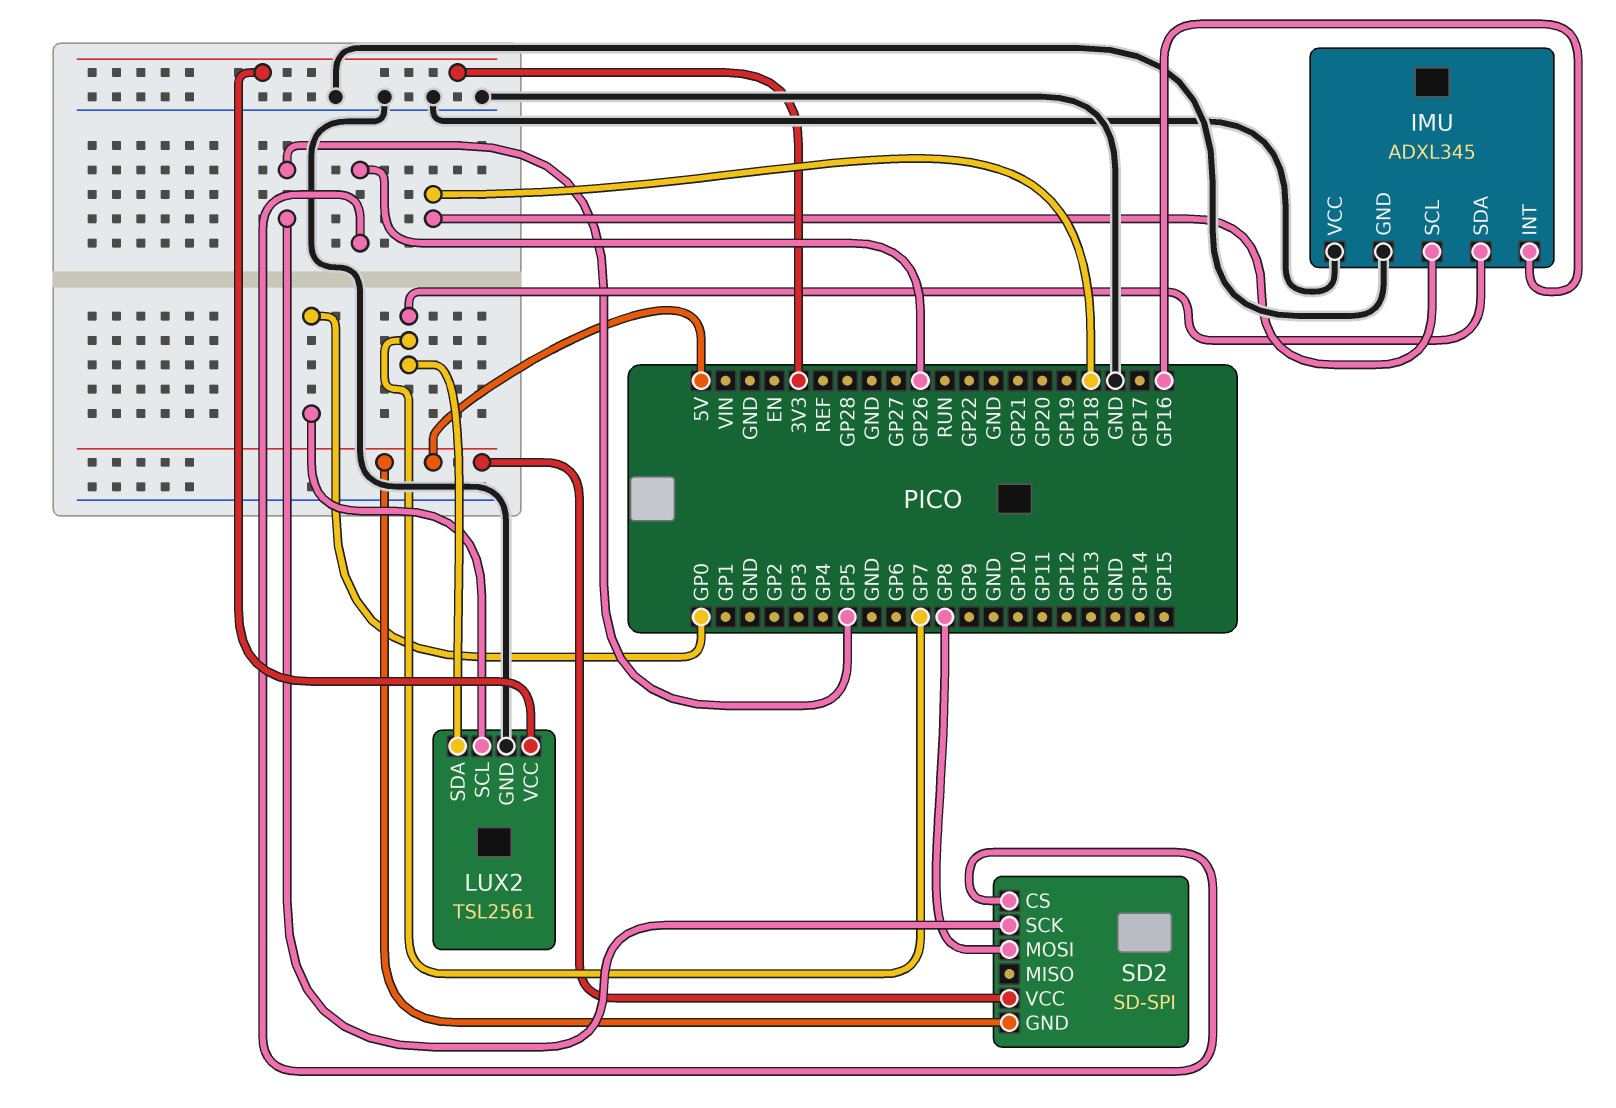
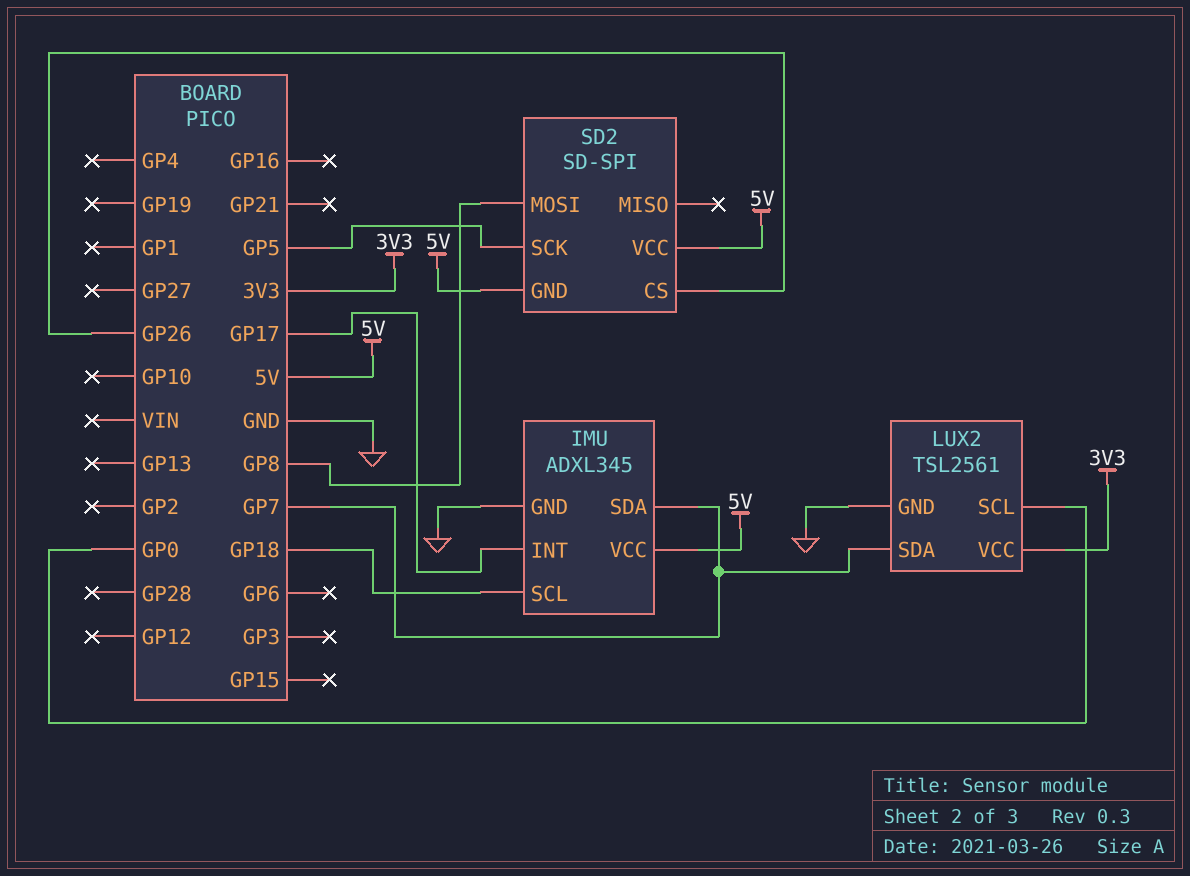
IMU pin INT: GP16 -> GP17
IMU pin VCC: GND -> 5V

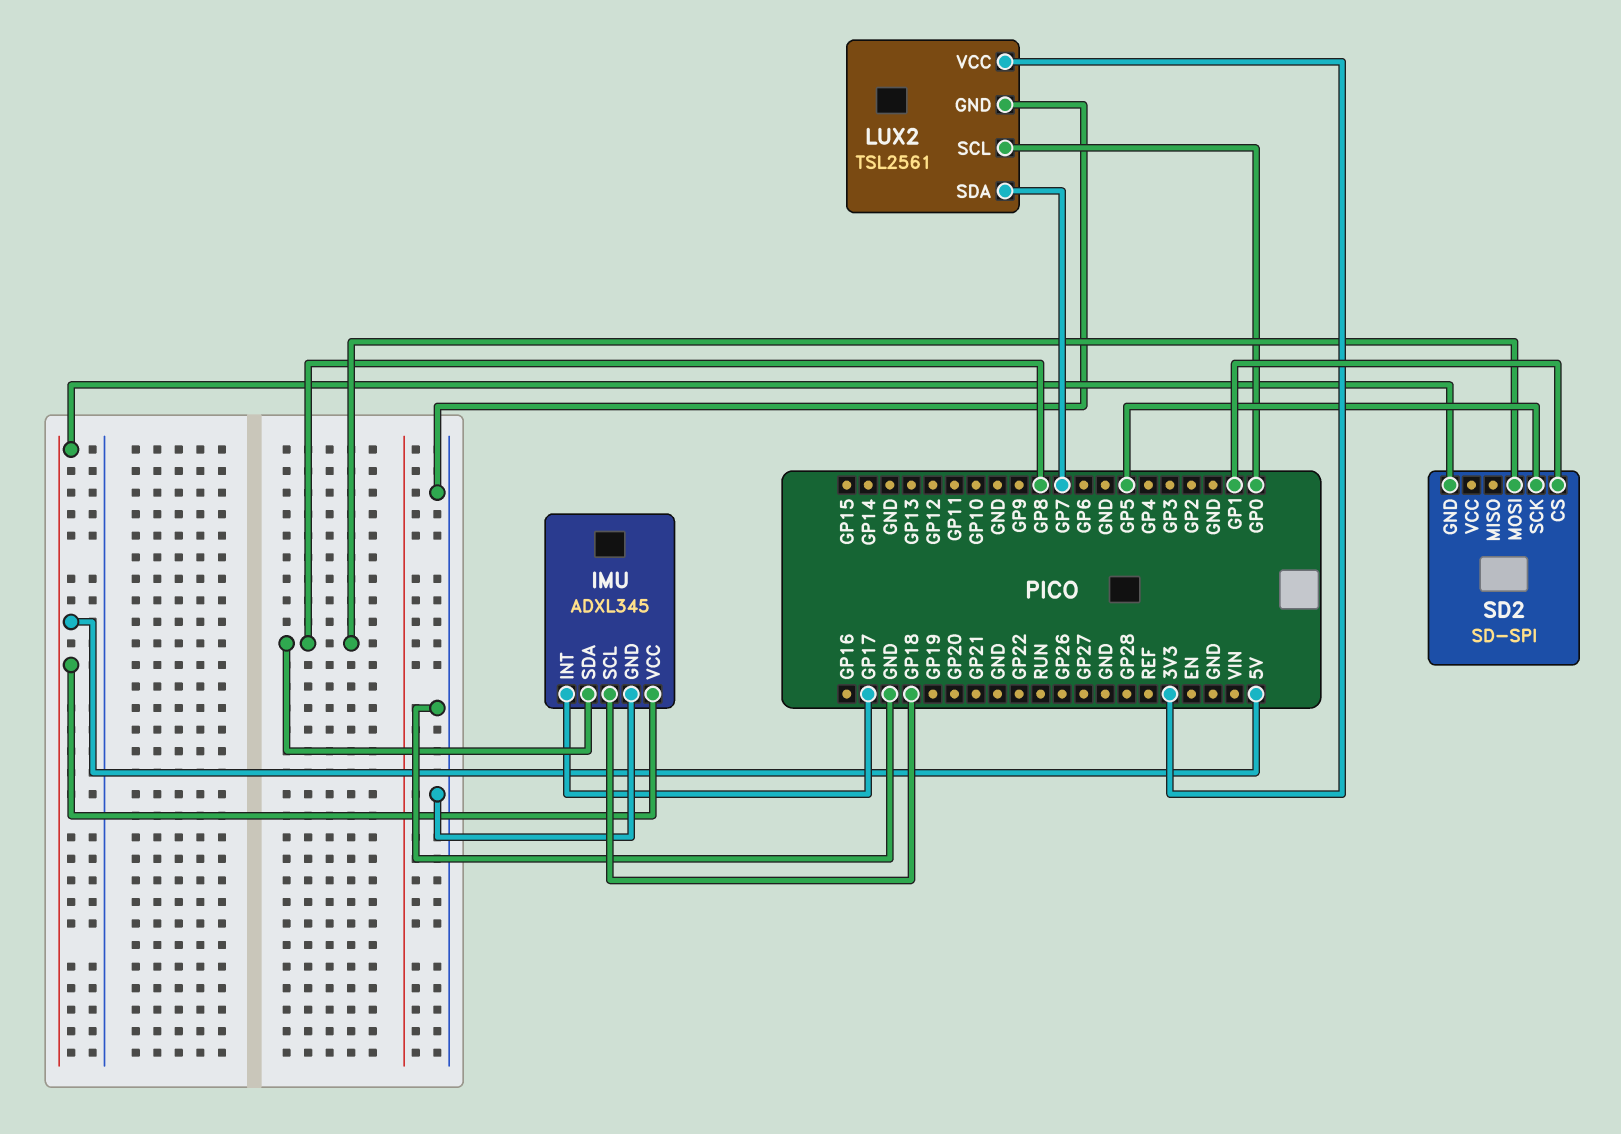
IMU pin SDA: GP7 -> GP8
SD2 pin CS: GP26 -> GP1
SD2 pin VCC: 5V -> none

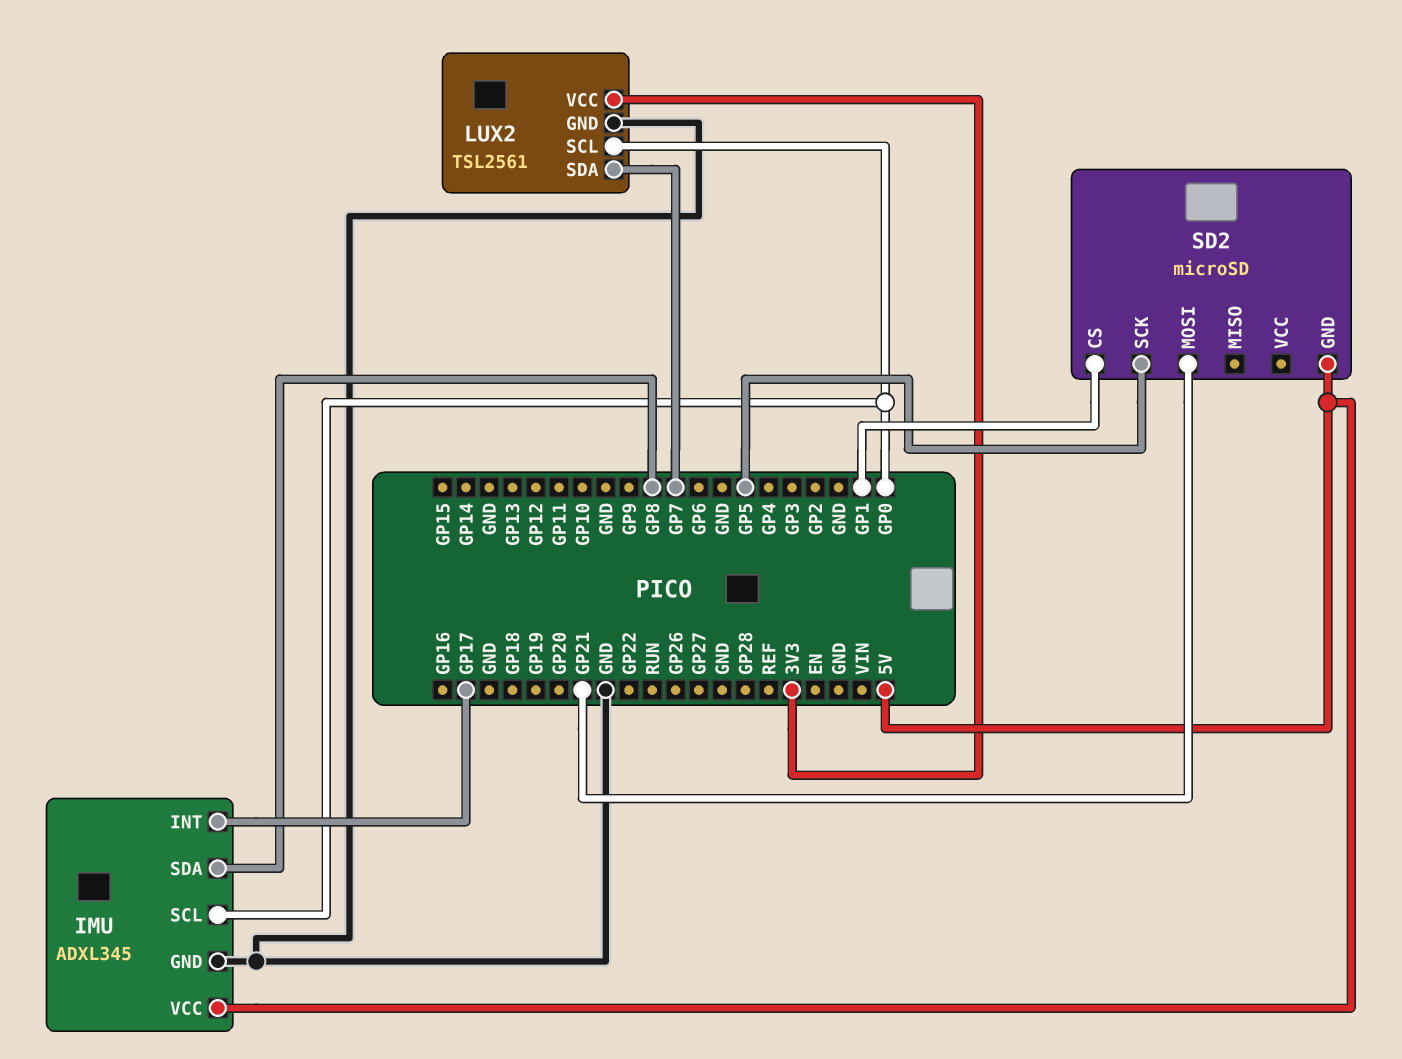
IMU pin SCL: GP18 -> GP0
SD2: SD-SPI -> microSD
SD2 pin MOSI: GP8 -> GP21

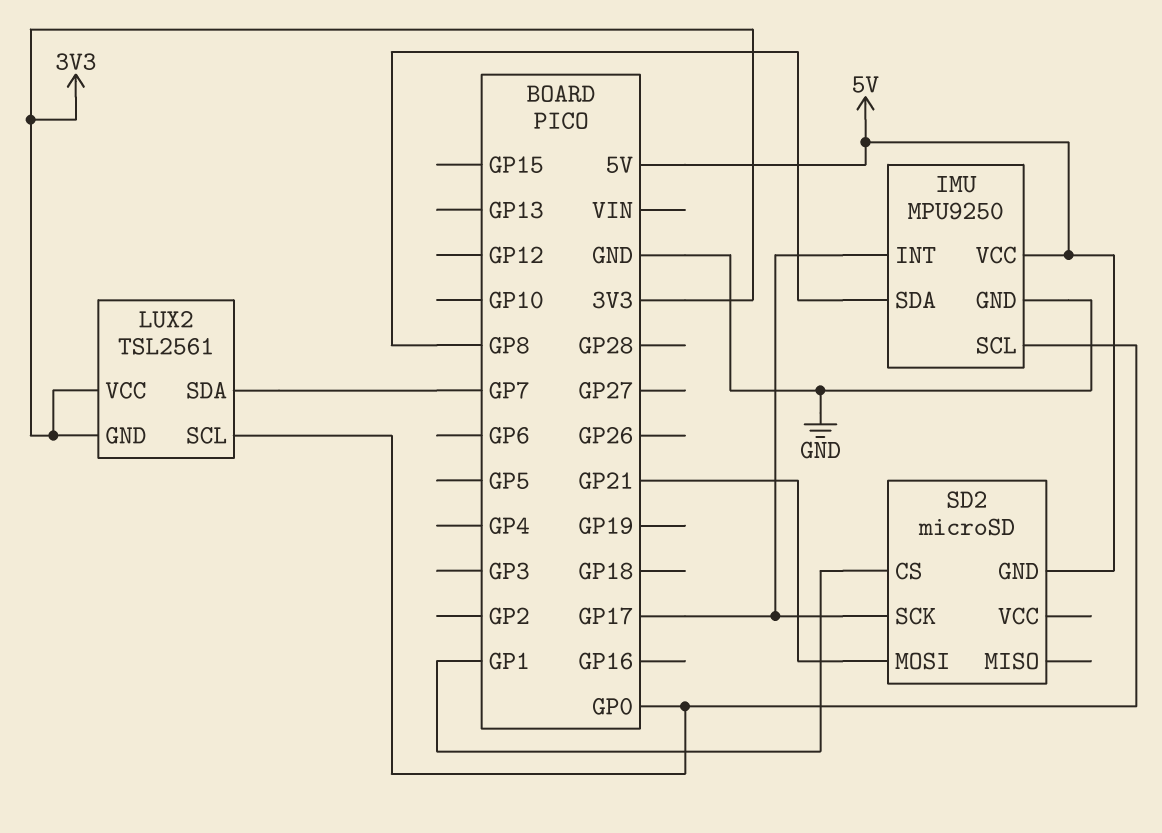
IMU: ADXL345 -> MPU9250
LUX2 pin GND: GND -> 3V3
SD2 pin SCK: GP5 -> GP17

